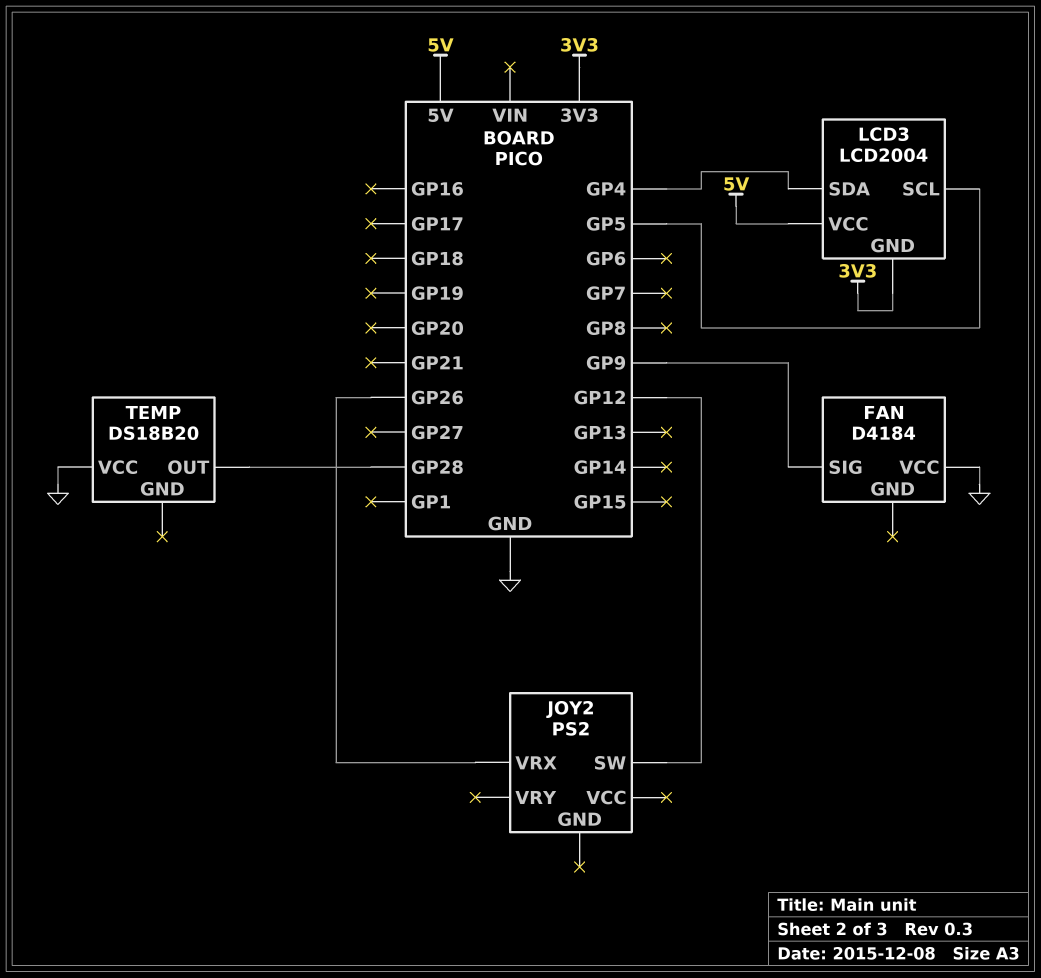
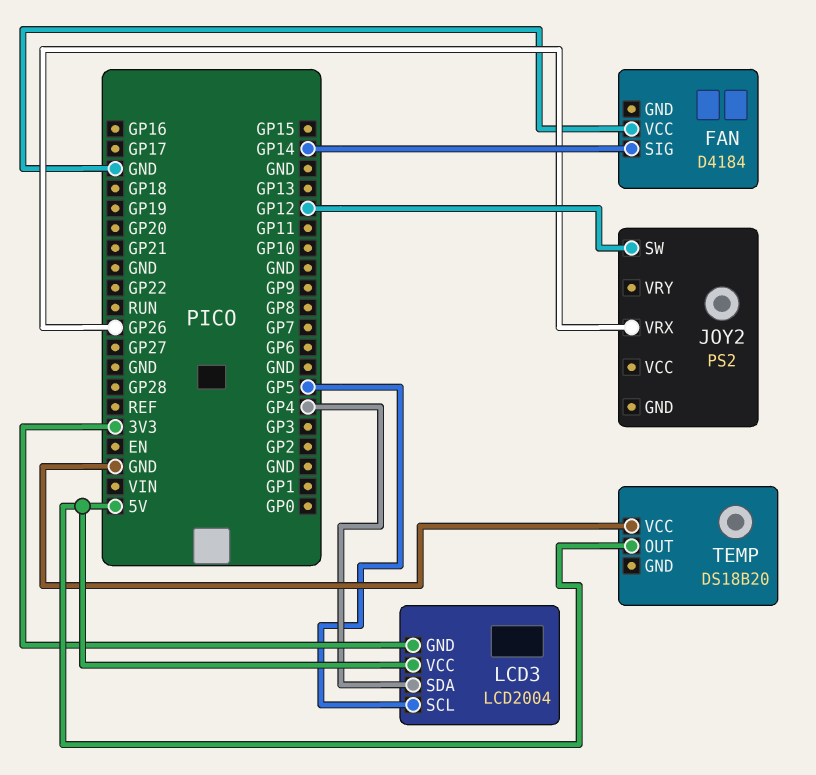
FAN pin SIG: GP9 -> GP14
TEMP pin OUT: GP28 -> 5V

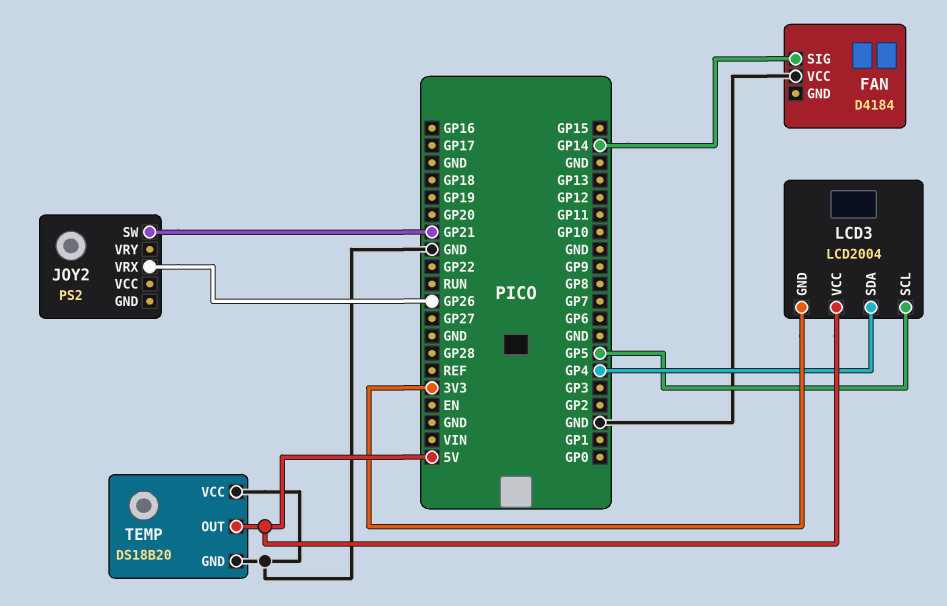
JOY2 pin SW: GP12 -> GP21
TEMP pin GND: none -> GND

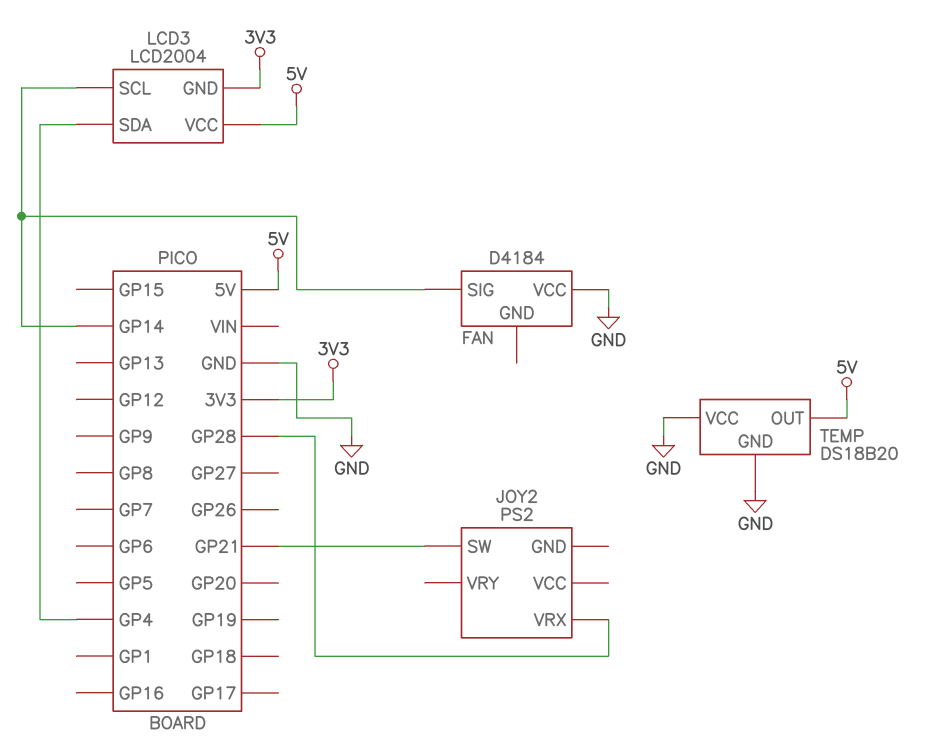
JOY2 pin VRX: GP26 -> GP28
LCD3 pin SCL: GP5 -> GP14

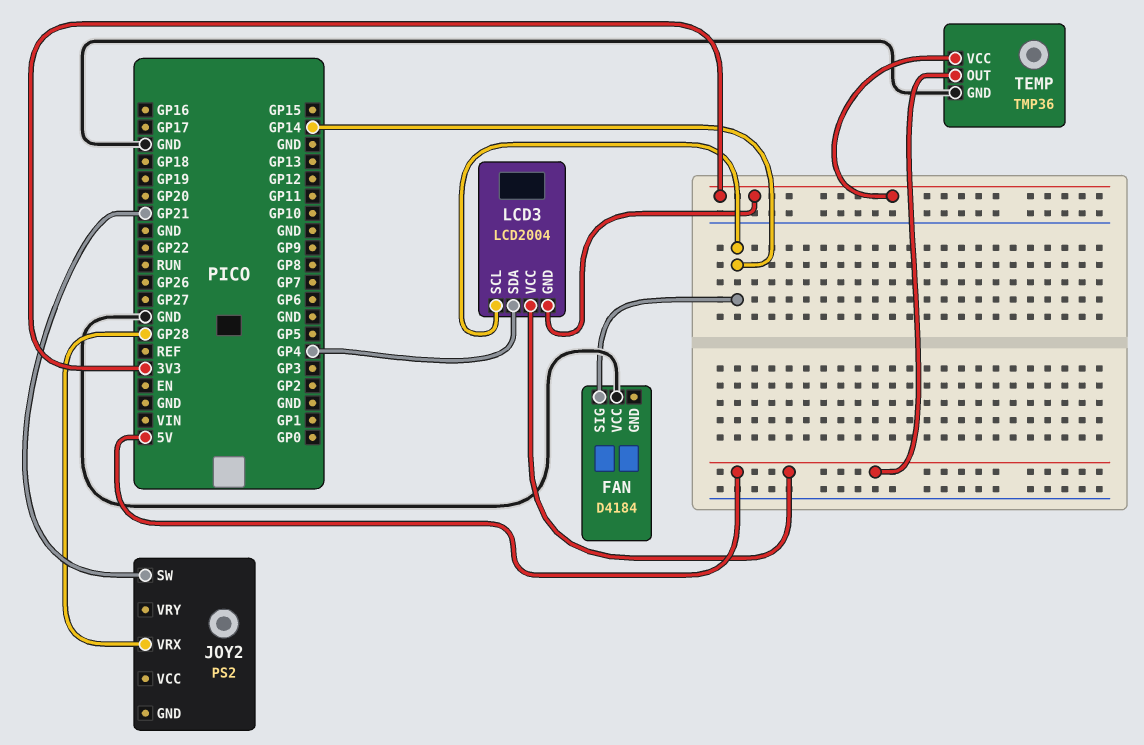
TEMP: DS18B20 -> TMP36
TEMP pin VCC: GND -> 3V3

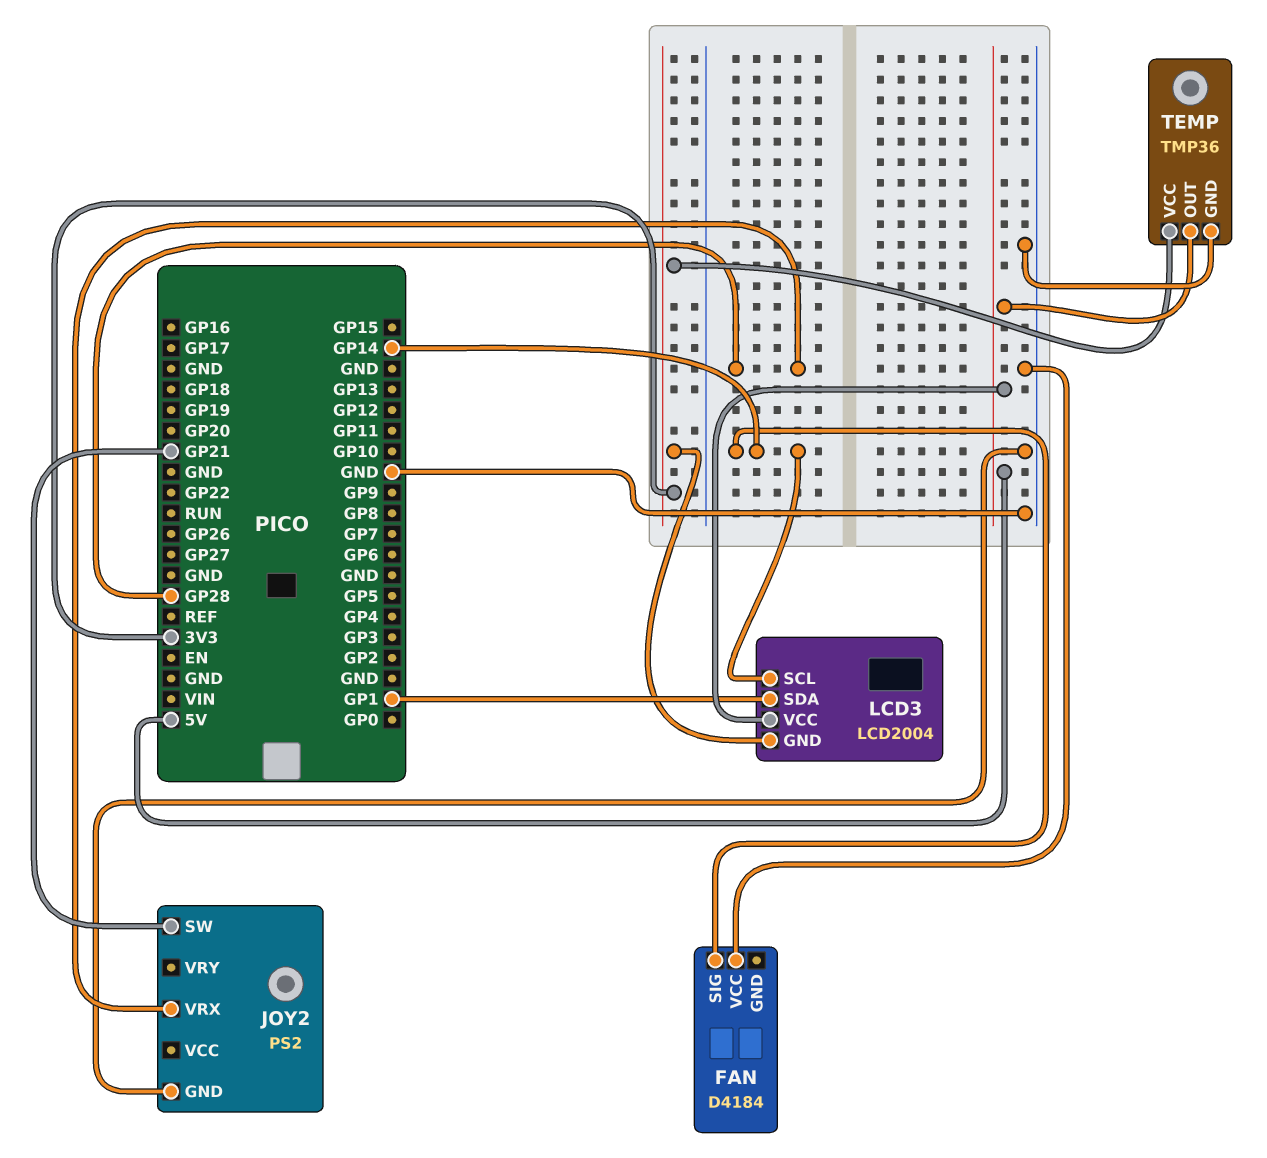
JOY2 pin GND: none -> GND
LCD3 pin SDA: GP4 -> GP1

